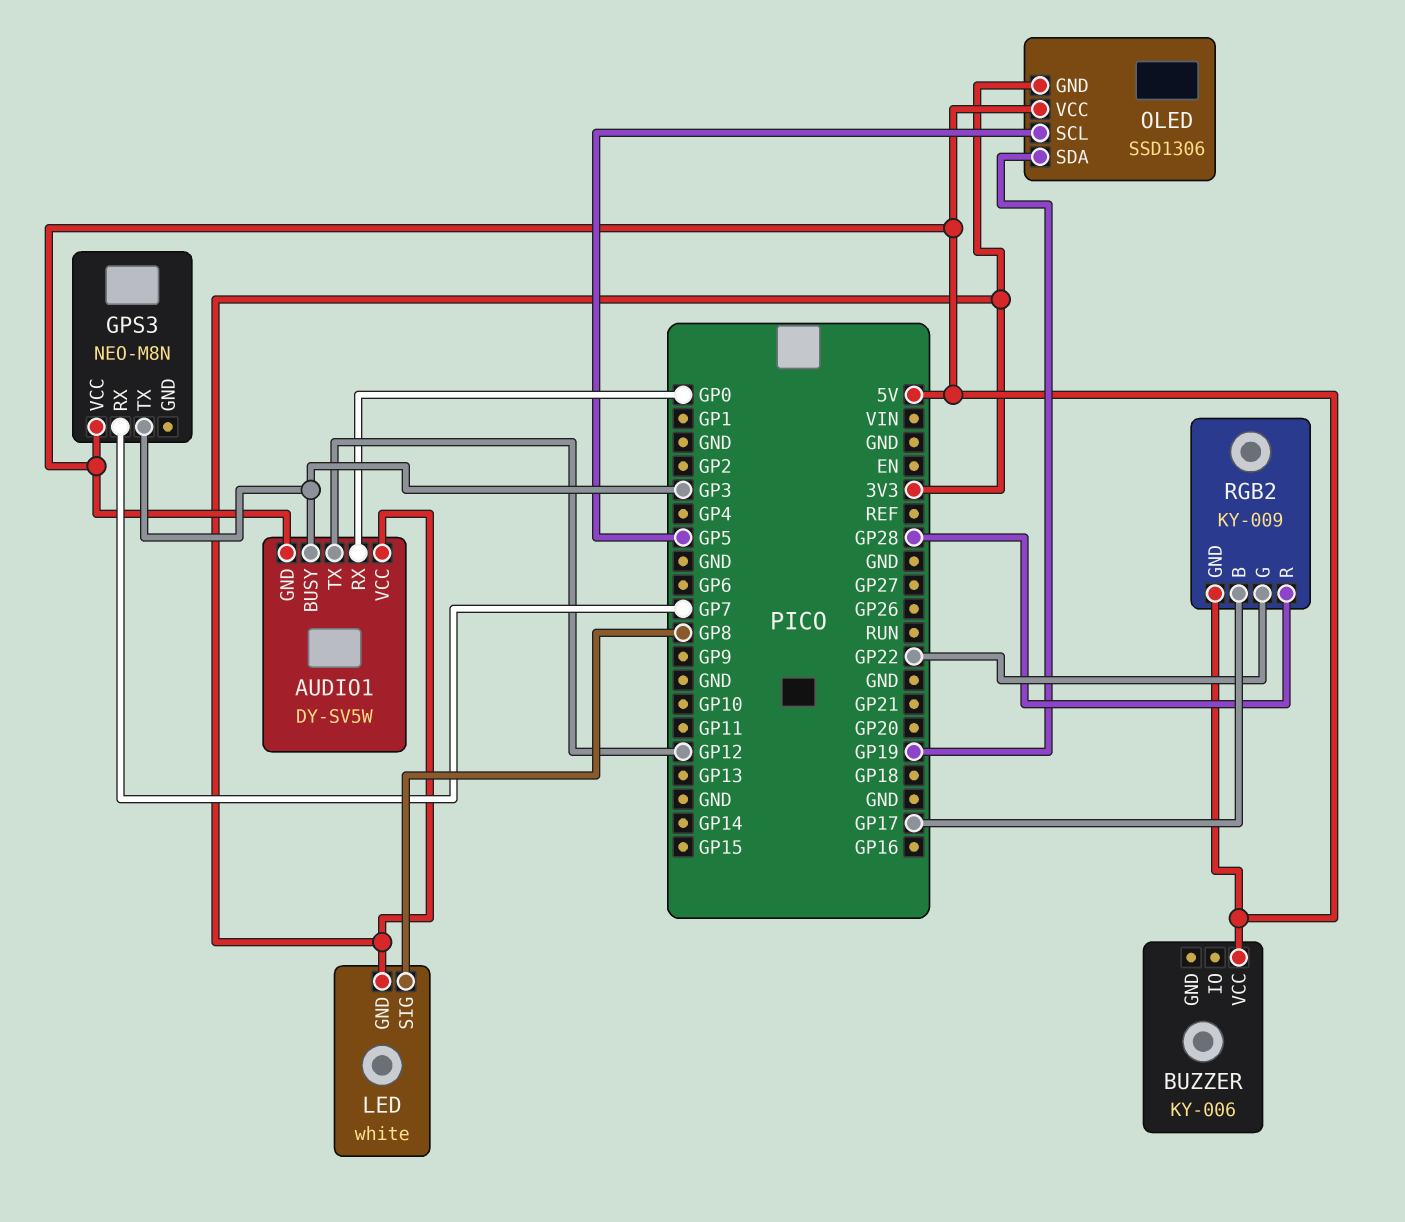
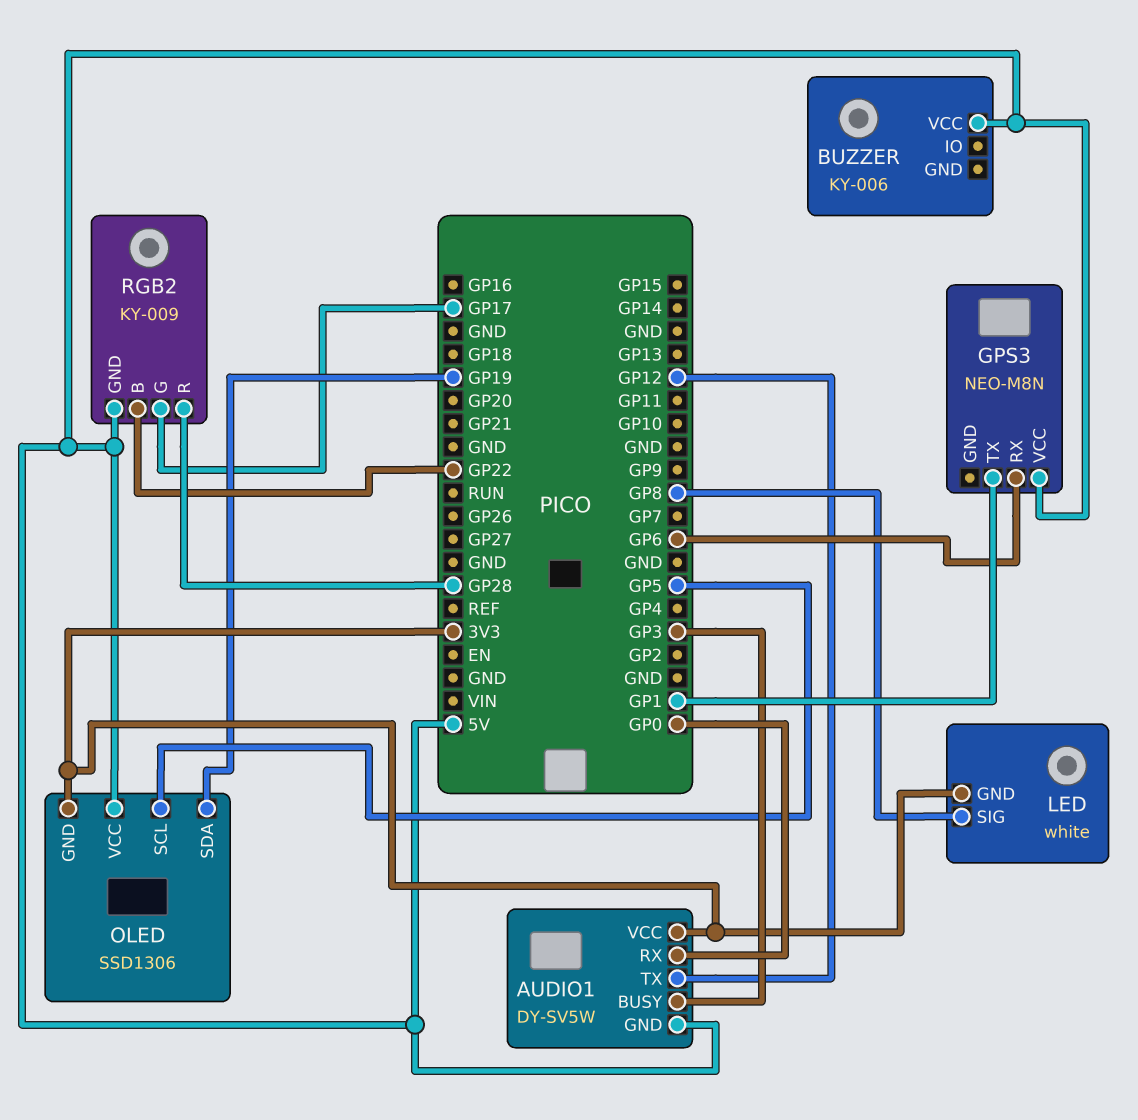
GPS3 pin RX: GP7 -> GP6
GPS3 pin TX: GP3 -> GP1
RGB2 pin B: GP17 -> GP22
RGB2 pin G: GP22 -> GP17

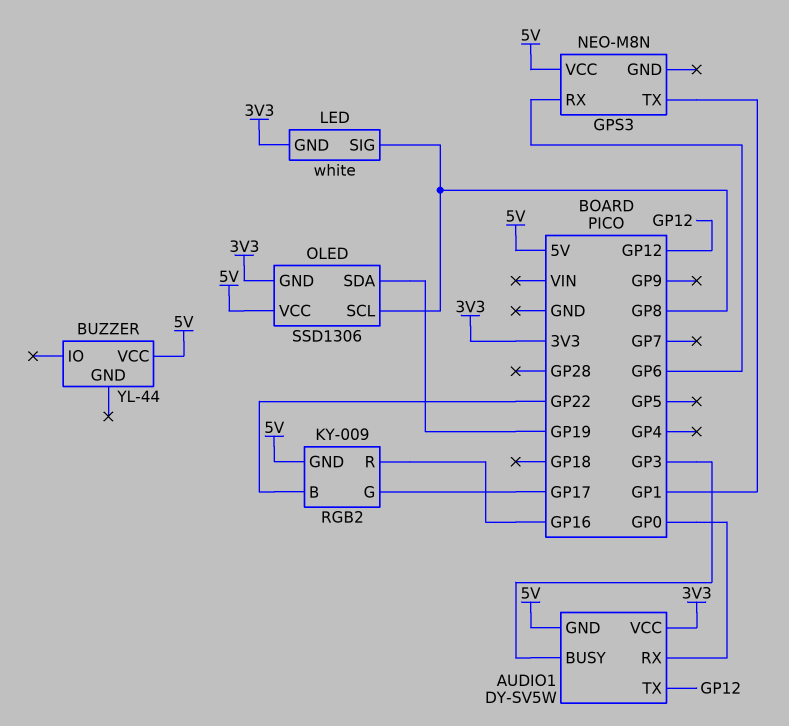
BUZZER: KY-006 -> YL-44
OLED pin SCL: GP5 -> GP8
RGB2 pin R: GP28 -> GP16

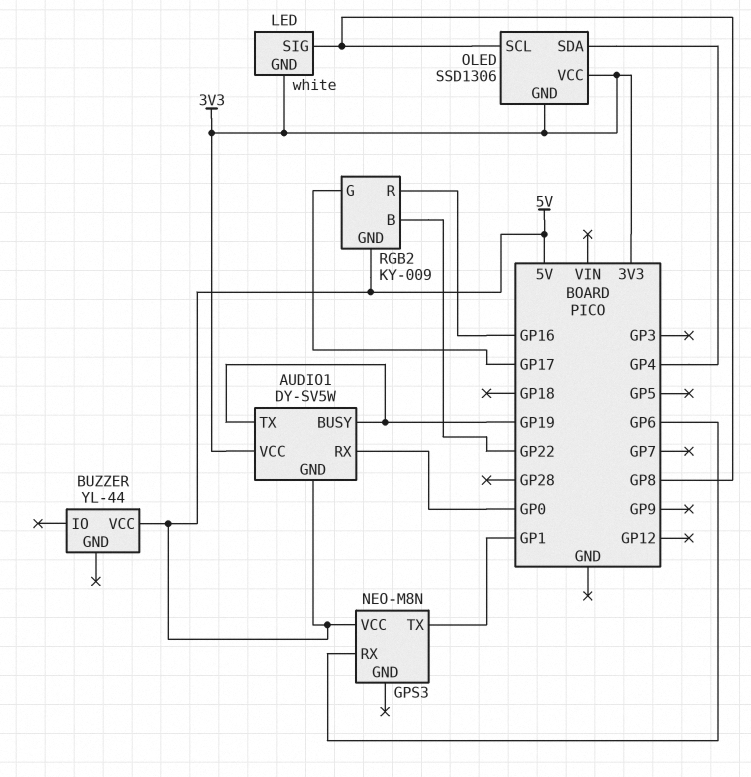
AUDIO1 pin BUSY: GP3 -> GP19
AUDIO1 pin TX: GP12 -> GP19
OLED pin SDA: GP19 -> GP4
OLED pin VCC: 5V -> 3V3

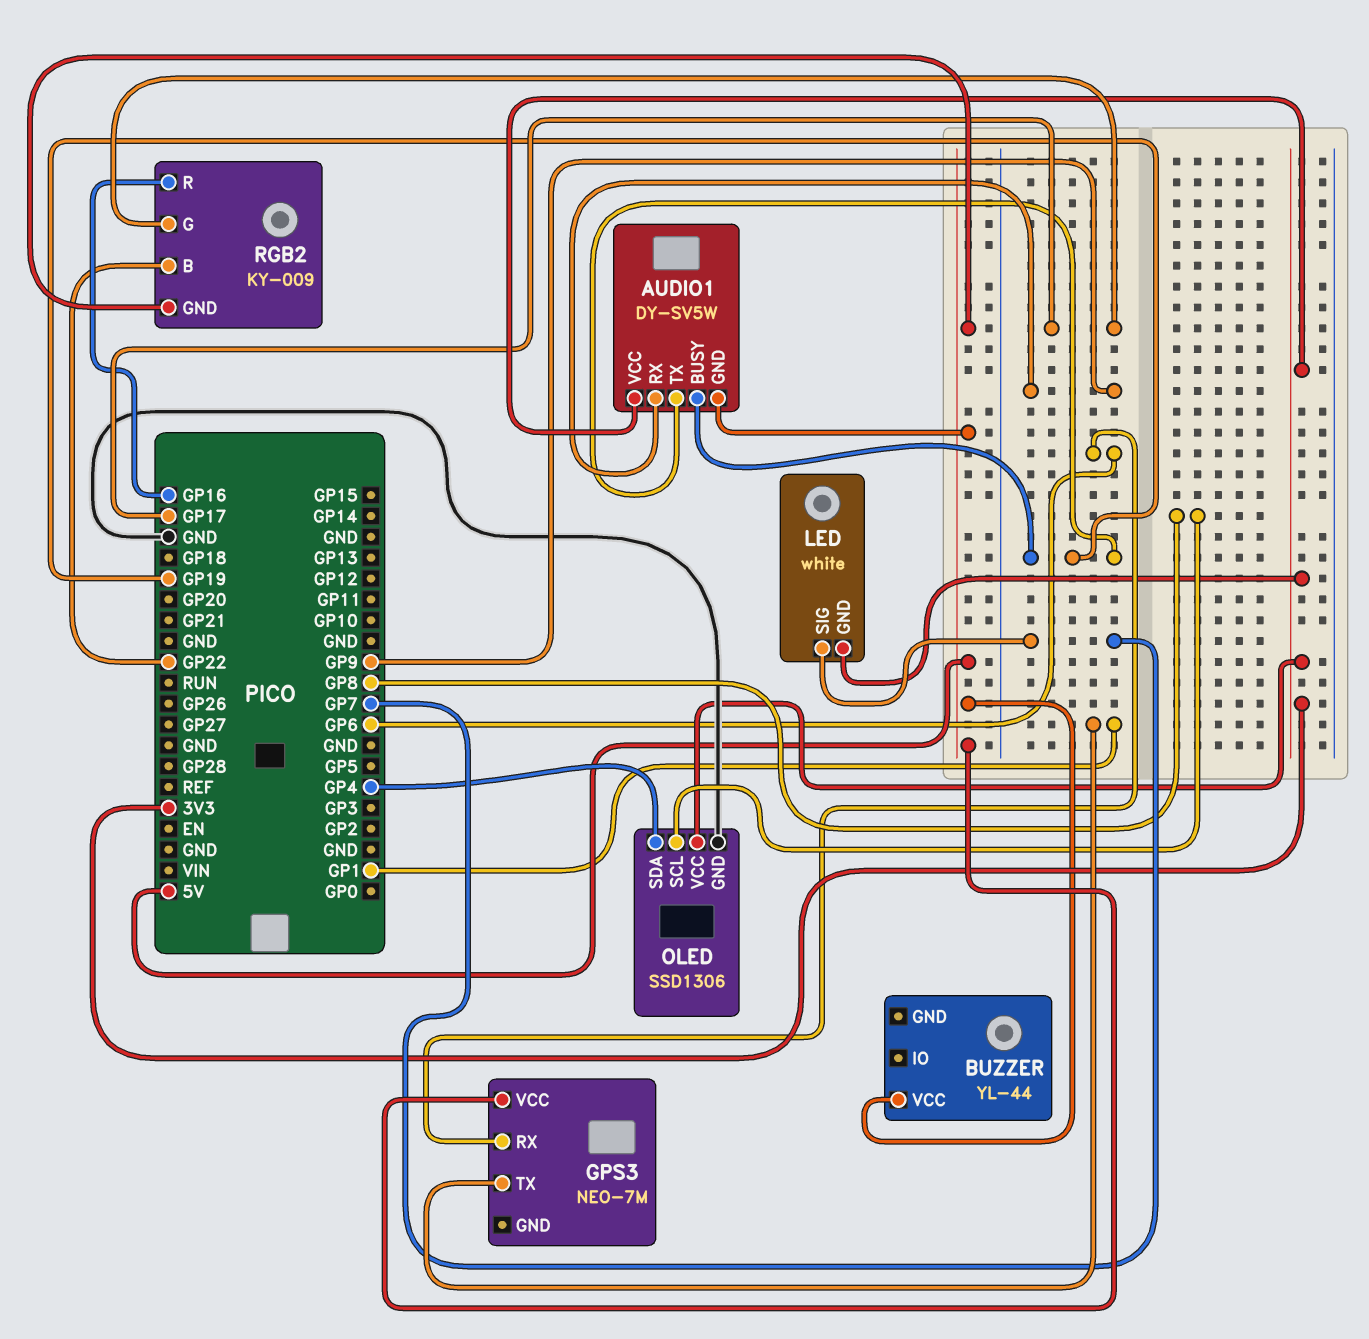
AUDIO1 pin RX: GP0 -> GP9
GPS3: NEO-M8N -> NEO-7M
LED pin SIG: GP8 -> GP7
OLED pin GND: 3V3 -> GND

